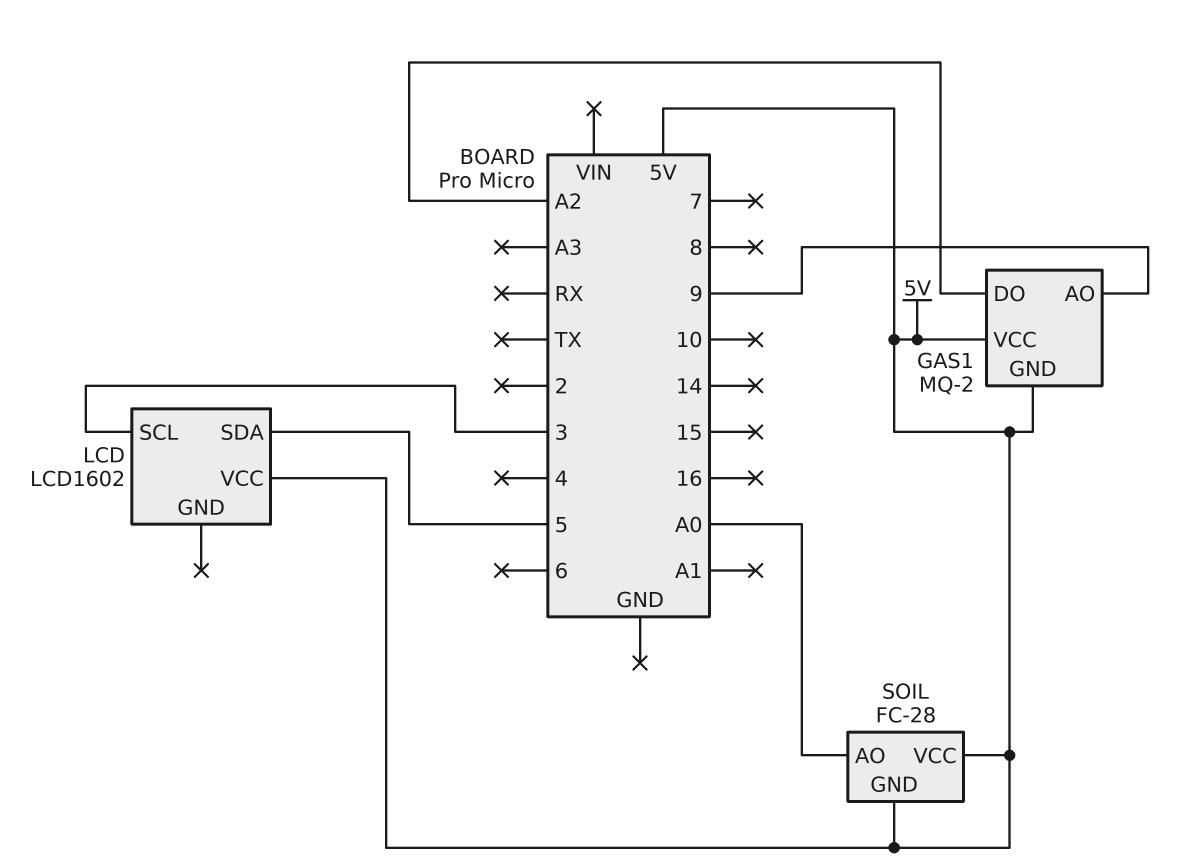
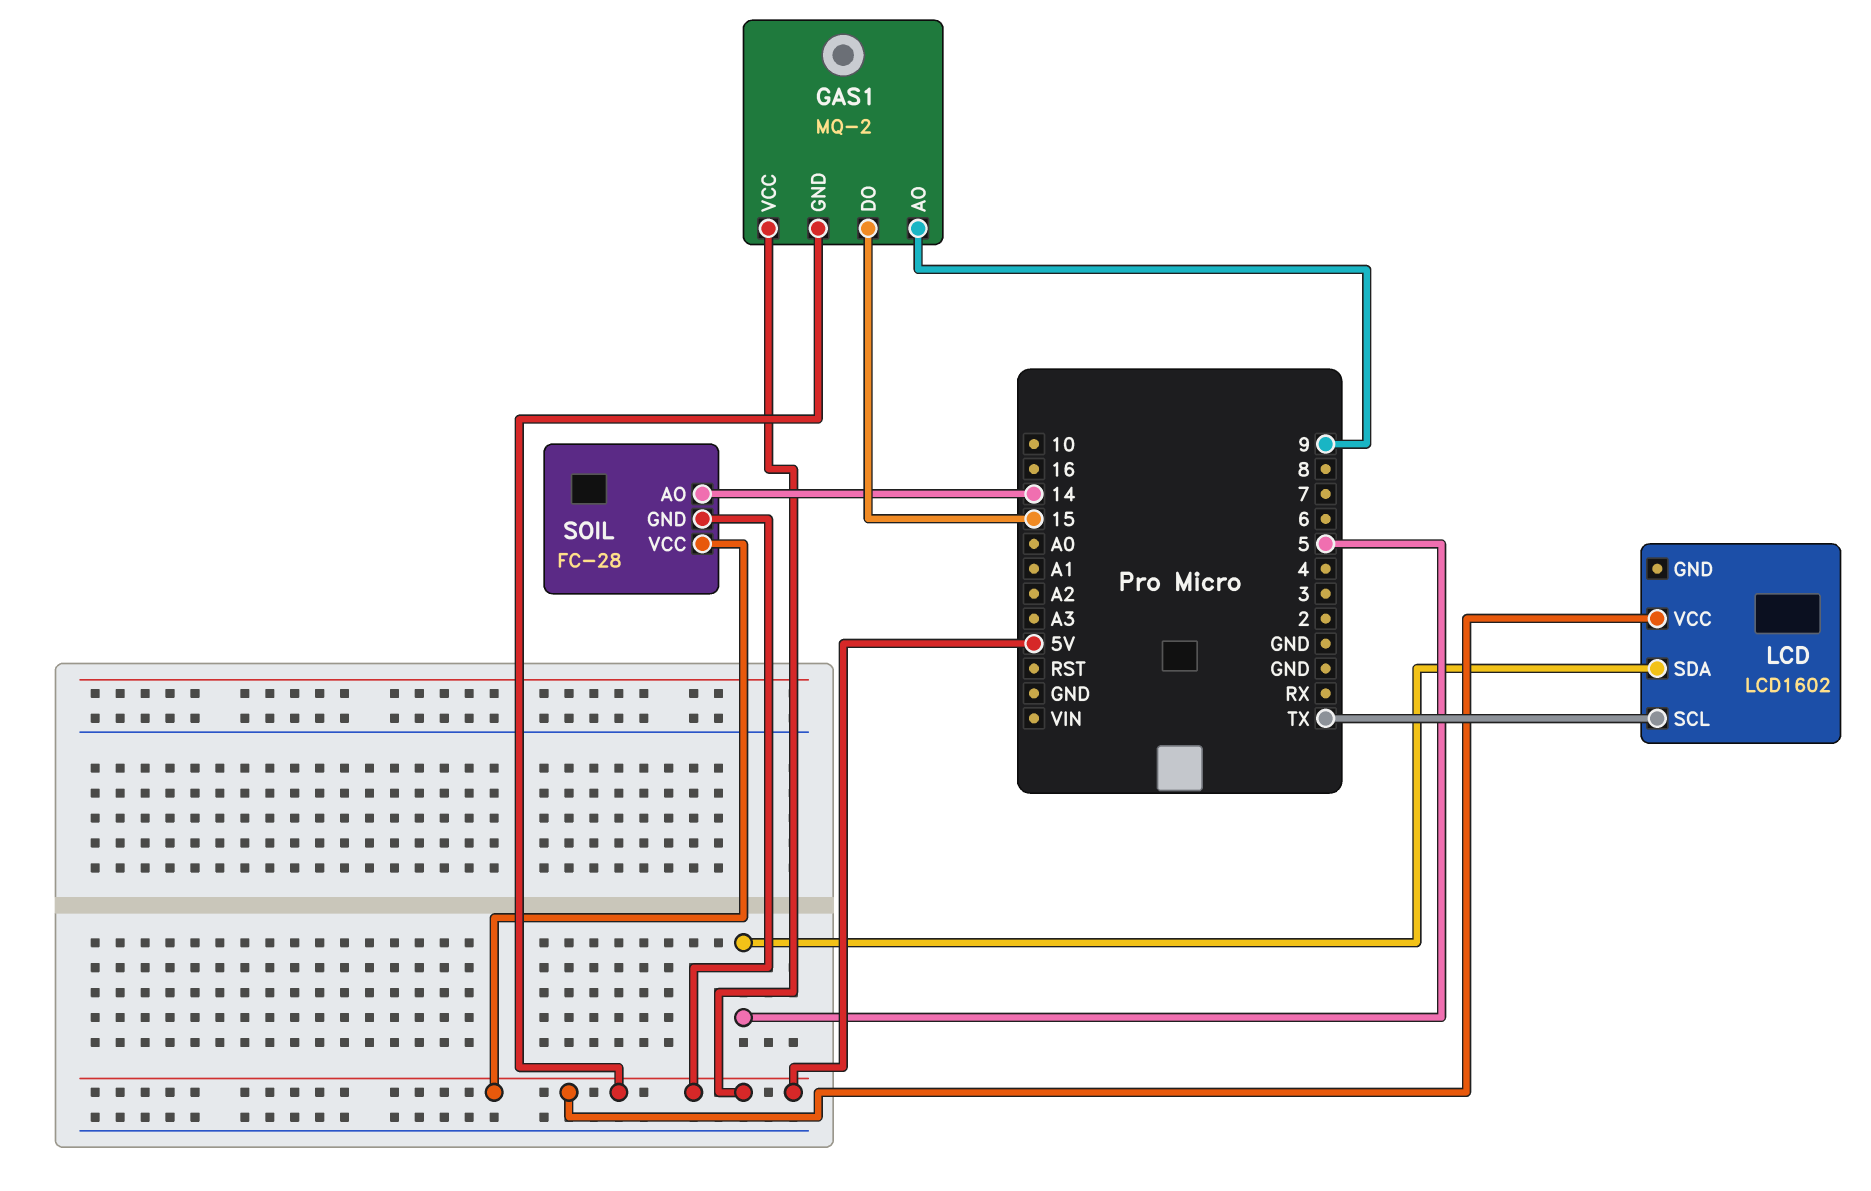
GAS1 pin DO: A2 -> 15
LCD pin SCL: 3 -> TX
SOIL pin AO: A0 -> 14

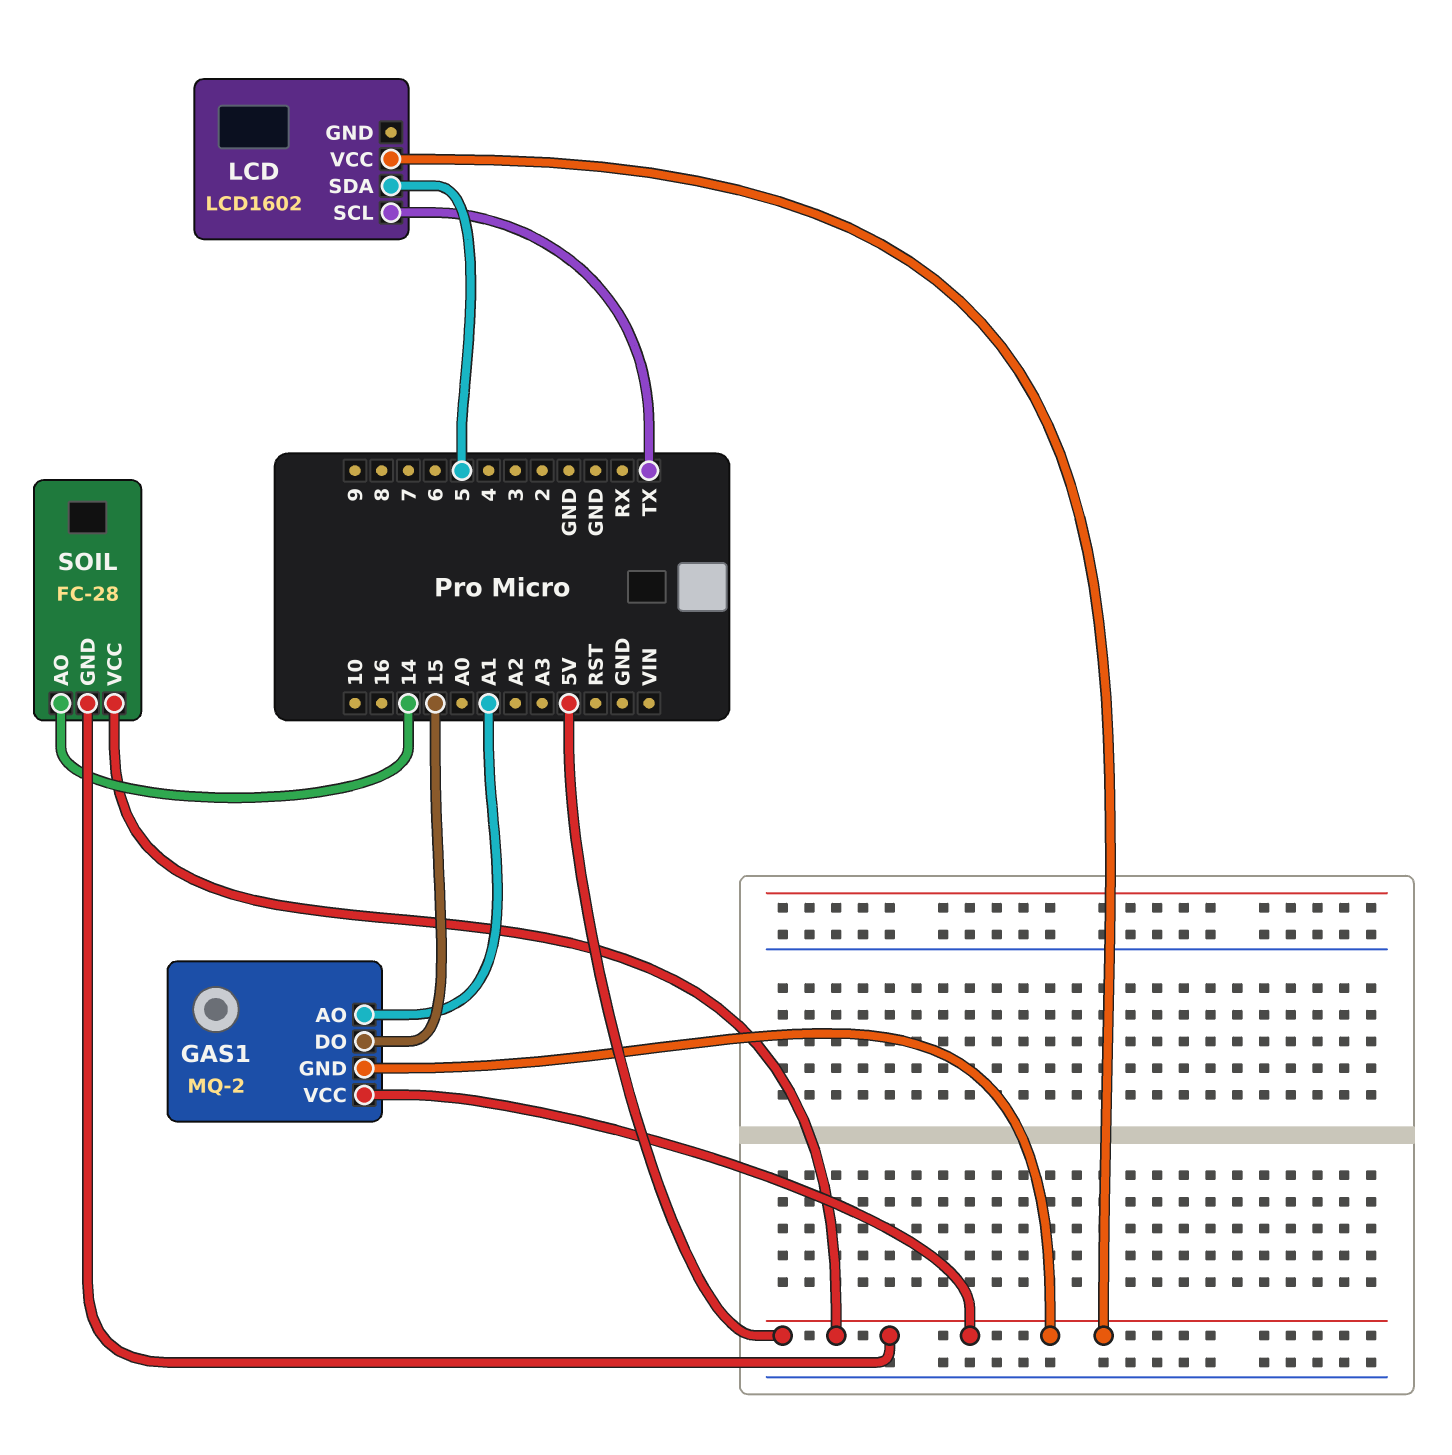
GAS1 pin AO: 9 -> A1

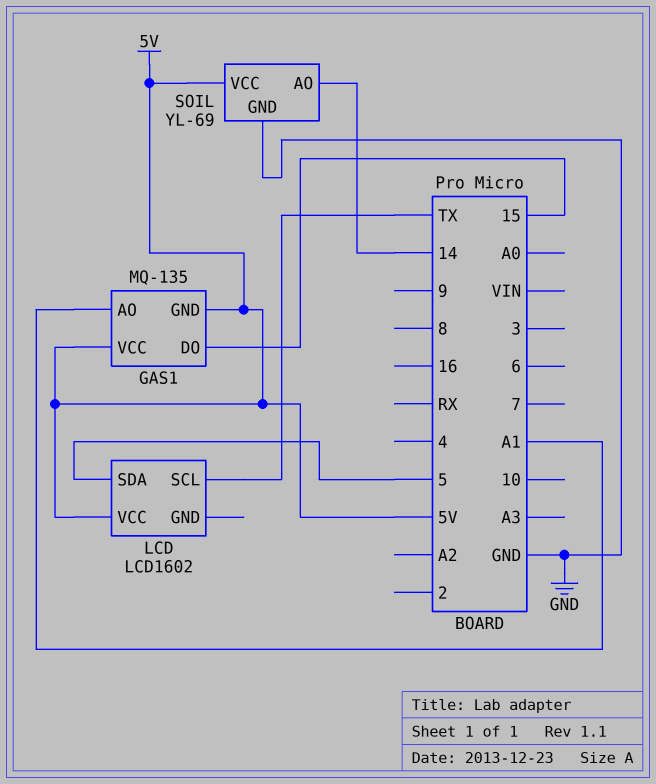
GAS1: MQ-2 -> MQ-135
SOIL: FC-28 -> YL-69
SOIL pin GND: 5V -> GND

